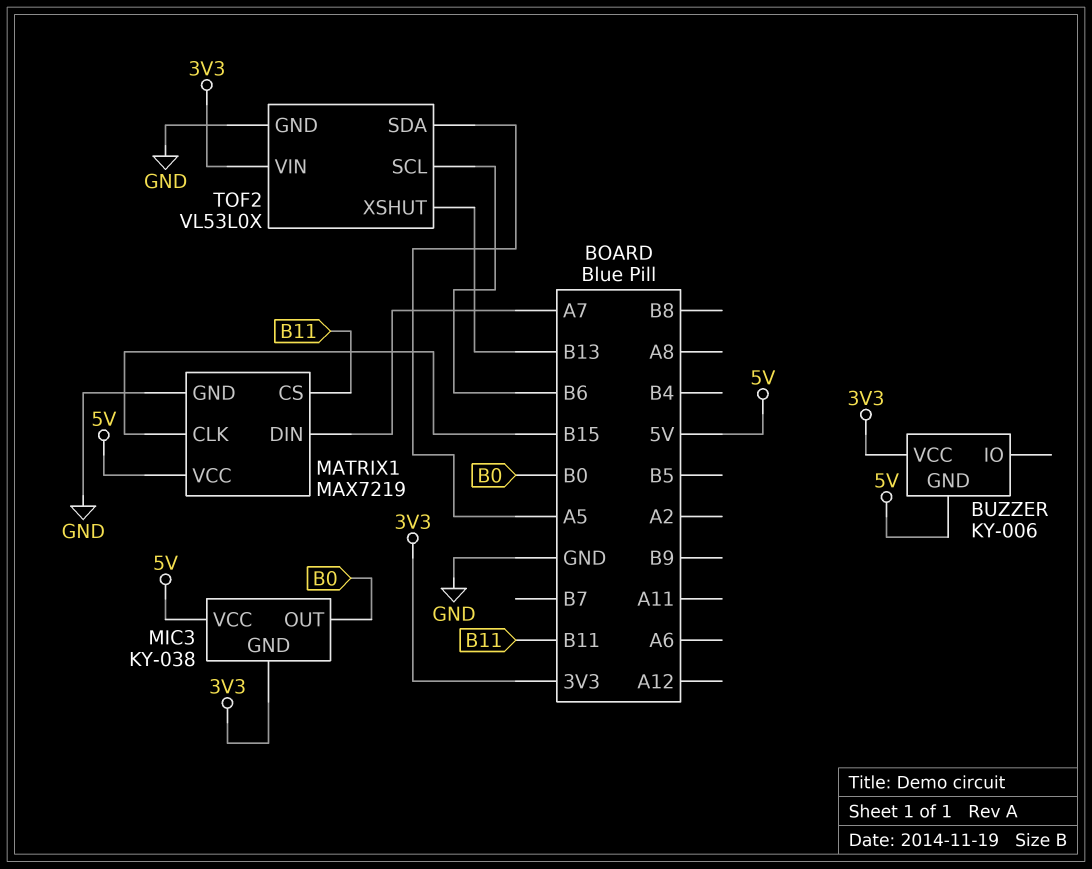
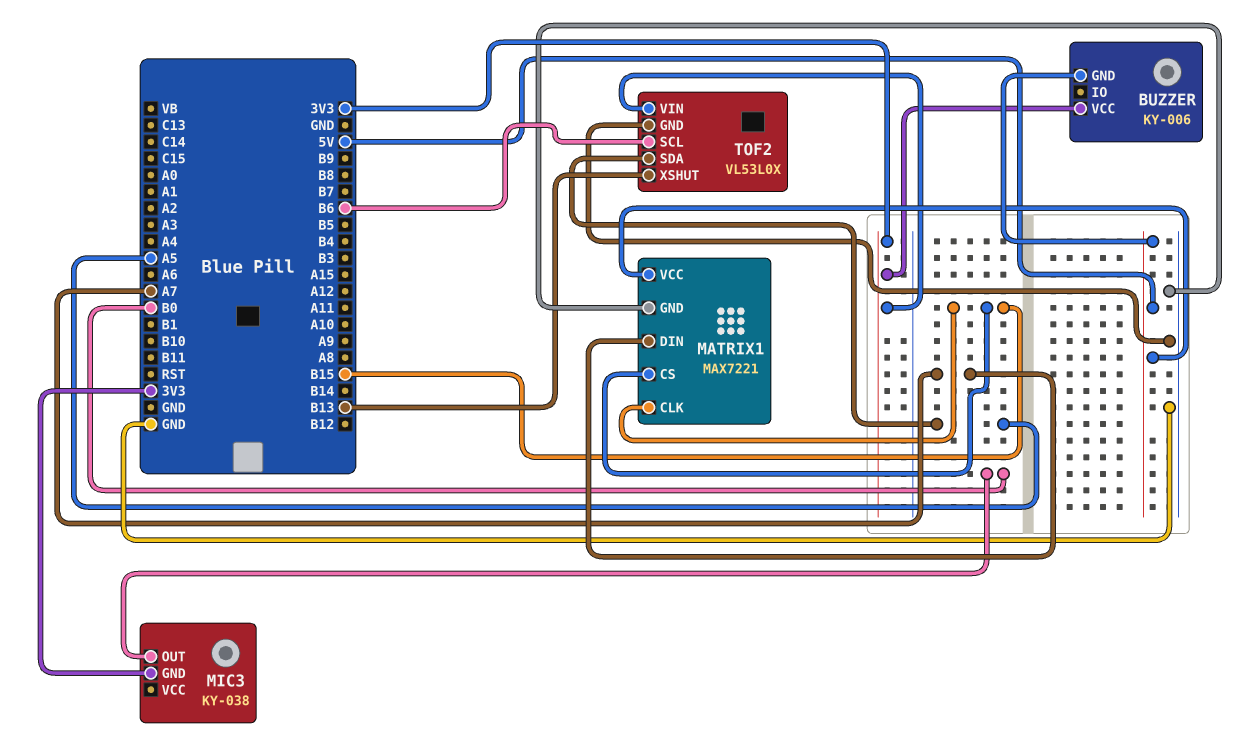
MATRIX1: MAX7219 -> MAX7221
MATRIX1 pin CS: B11 -> B15
MIC3 pin VCC: 5V -> none

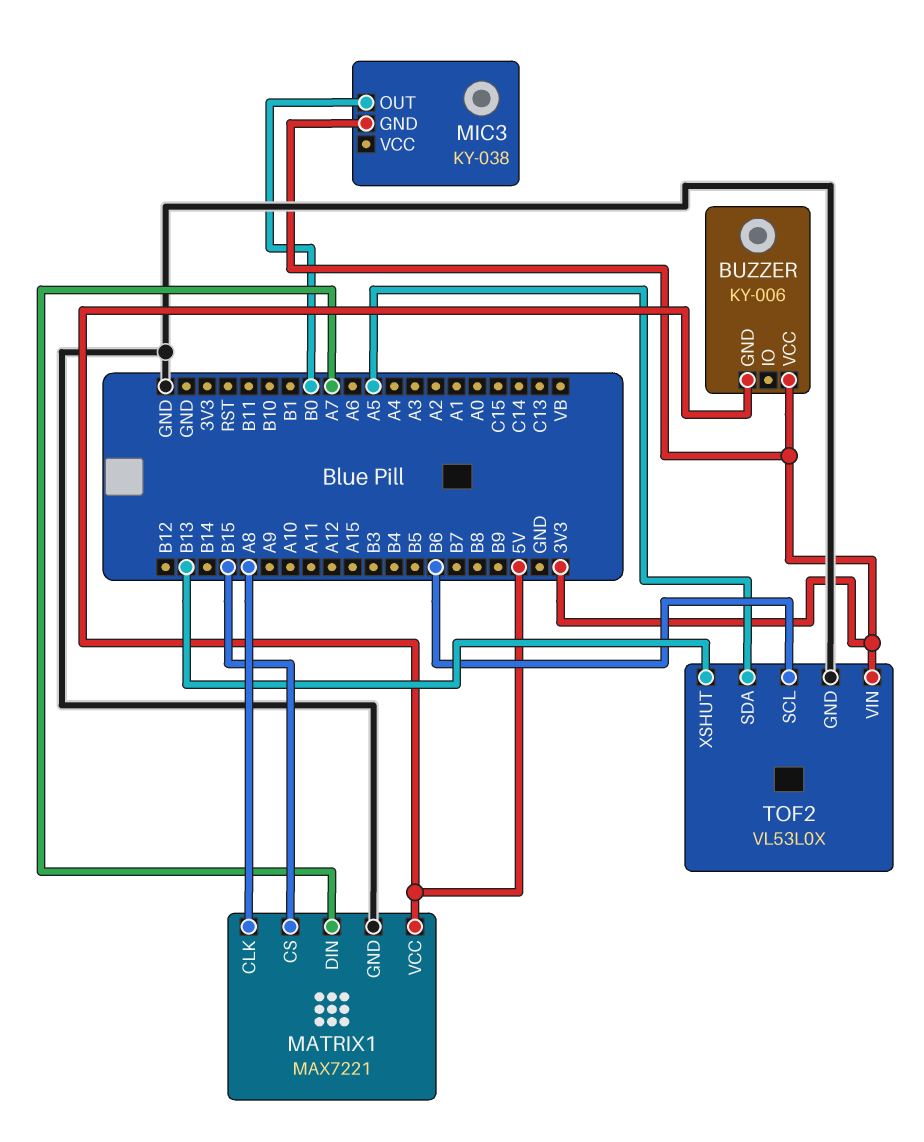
MATRIX1 pin CLK: B15 -> A8

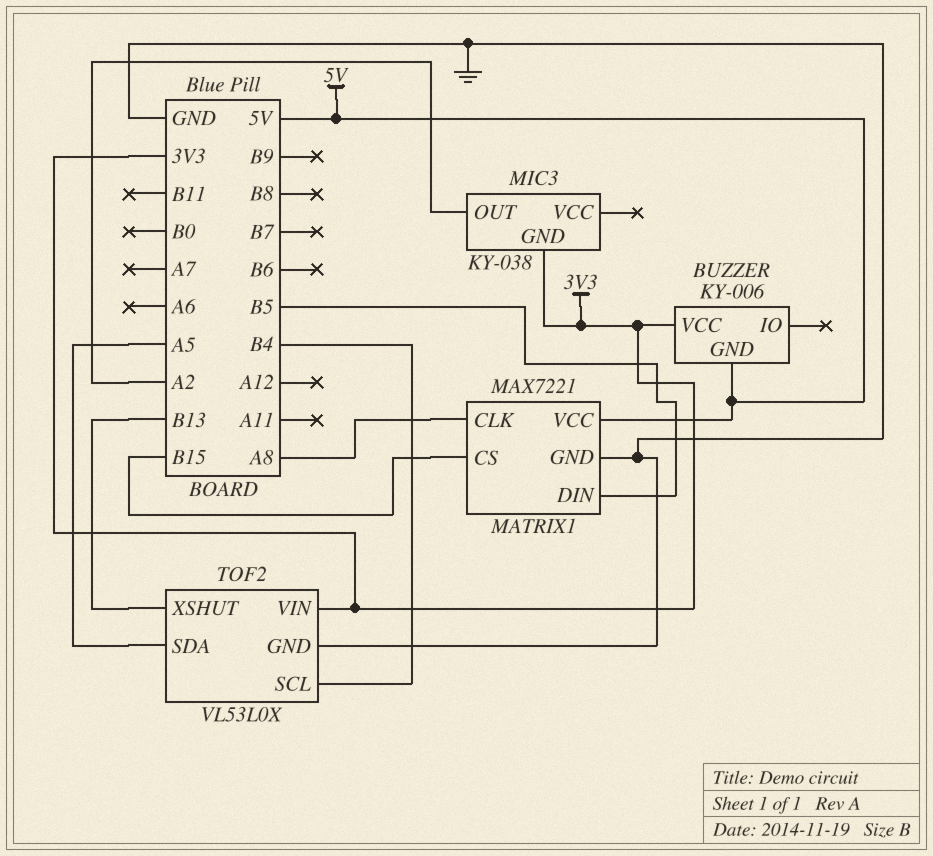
MATRIX1 pin DIN: A7 -> B5
MIC3 pin OUT: B0 -> A2
TOF2 pin SCL: B6 -> B4

